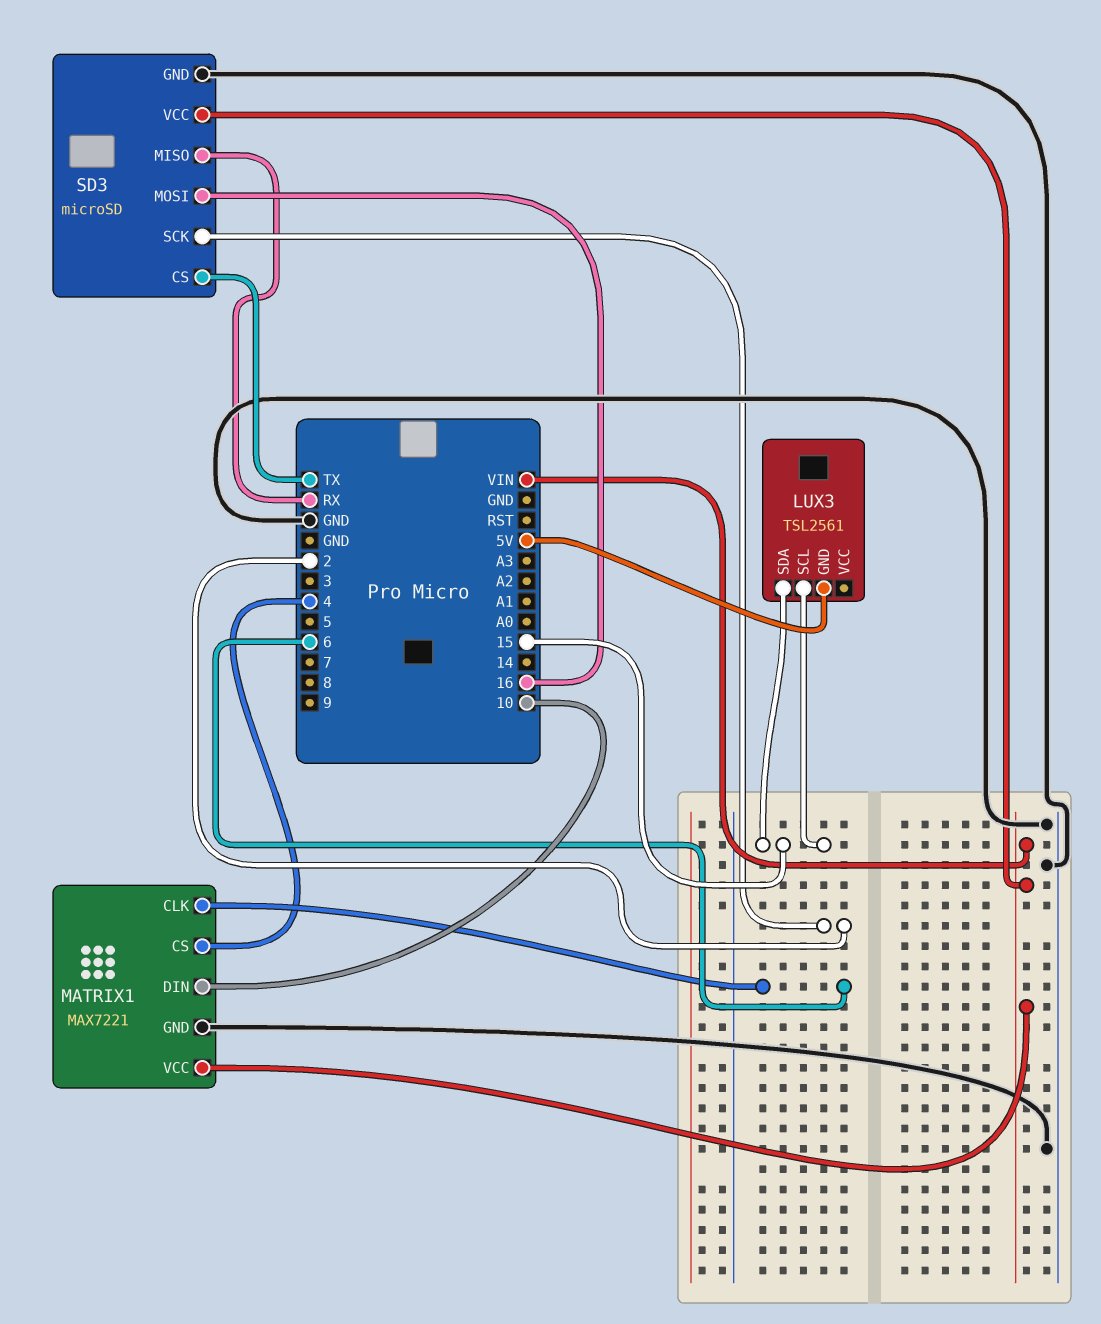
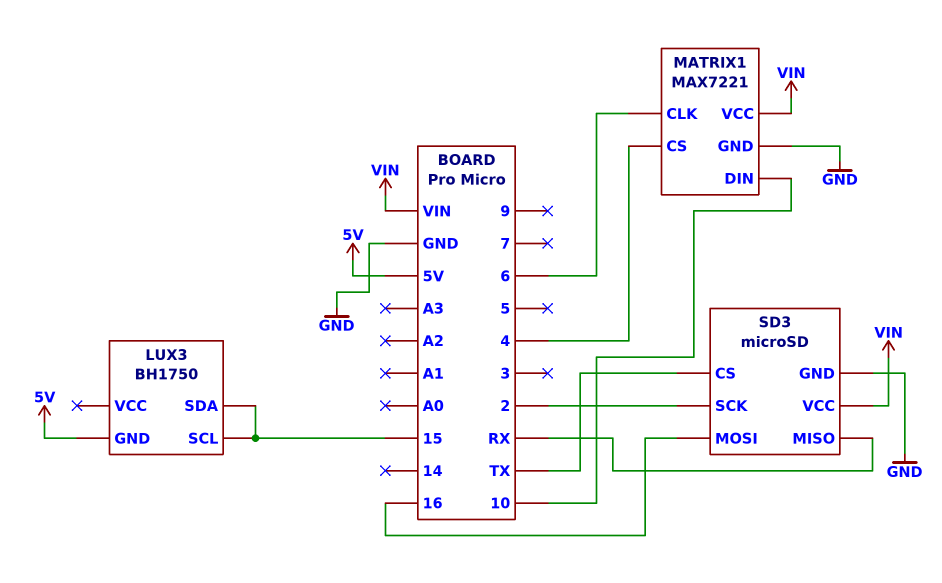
LUX3: TSL2561 -> BH1750

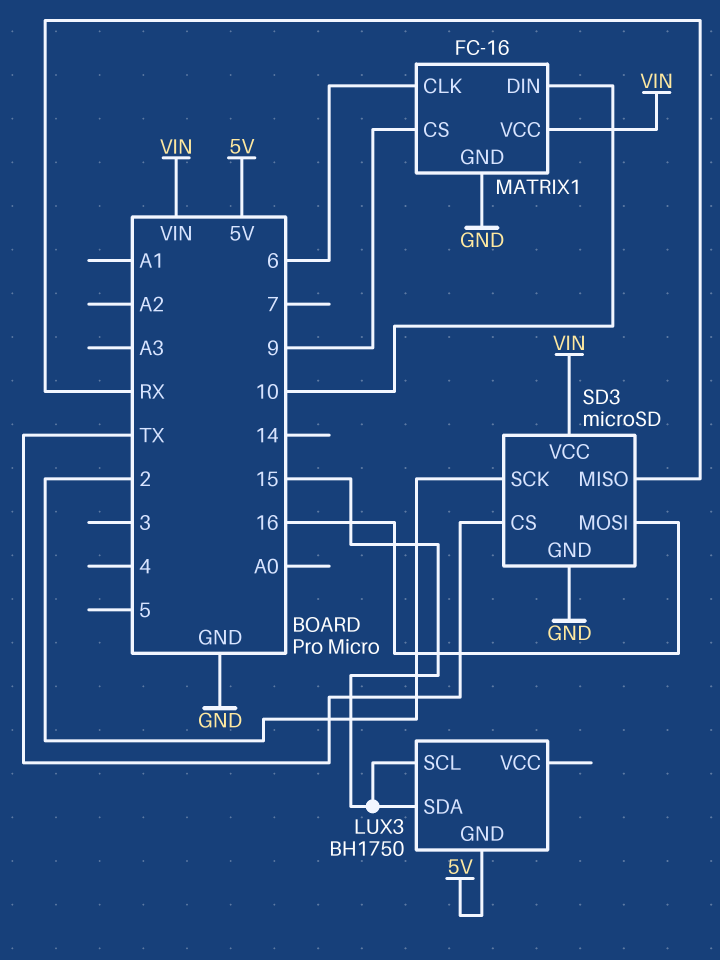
MATRIX1: MAX7221 -> FC-16
MATRIX1 pin CS: 4 -> 9

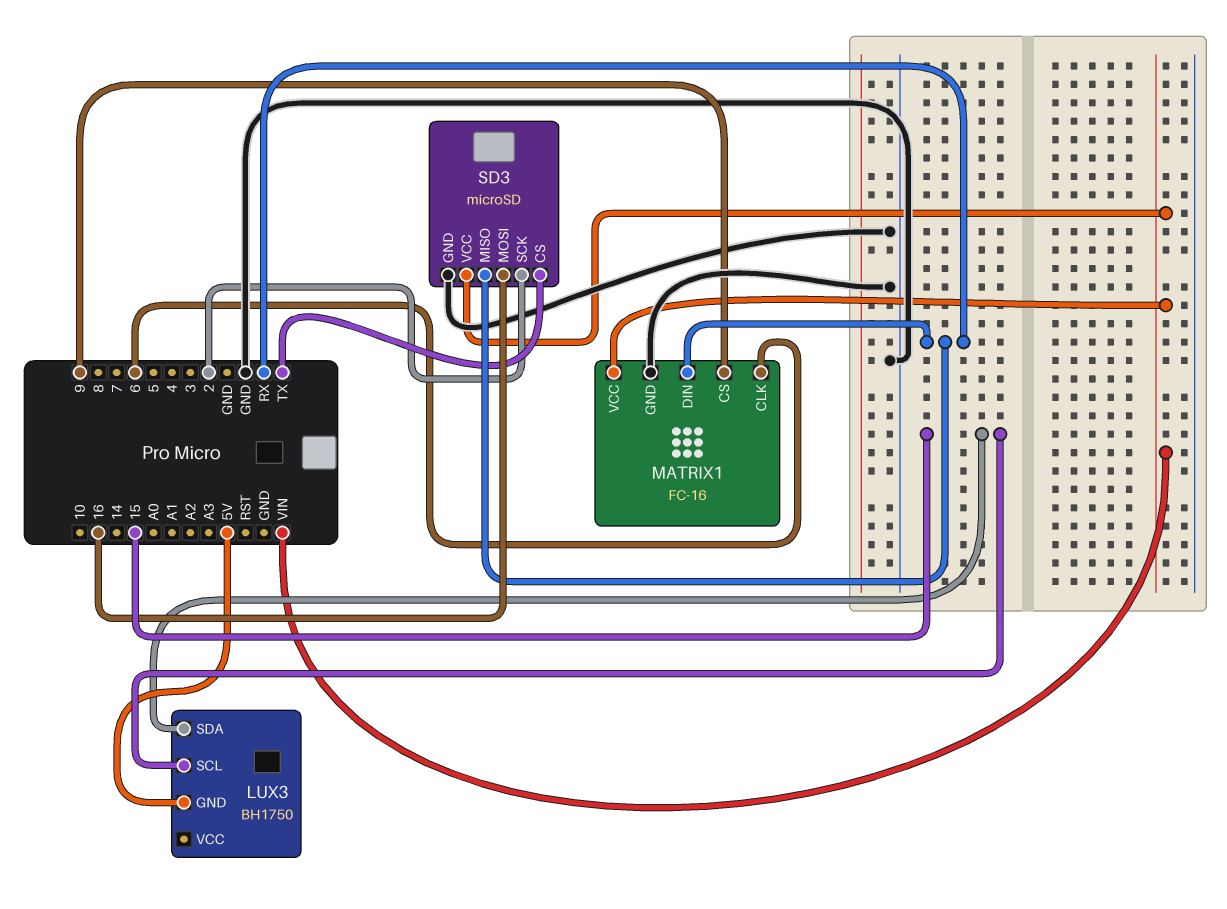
MATRIX1 pin DIN: 10 -> RX

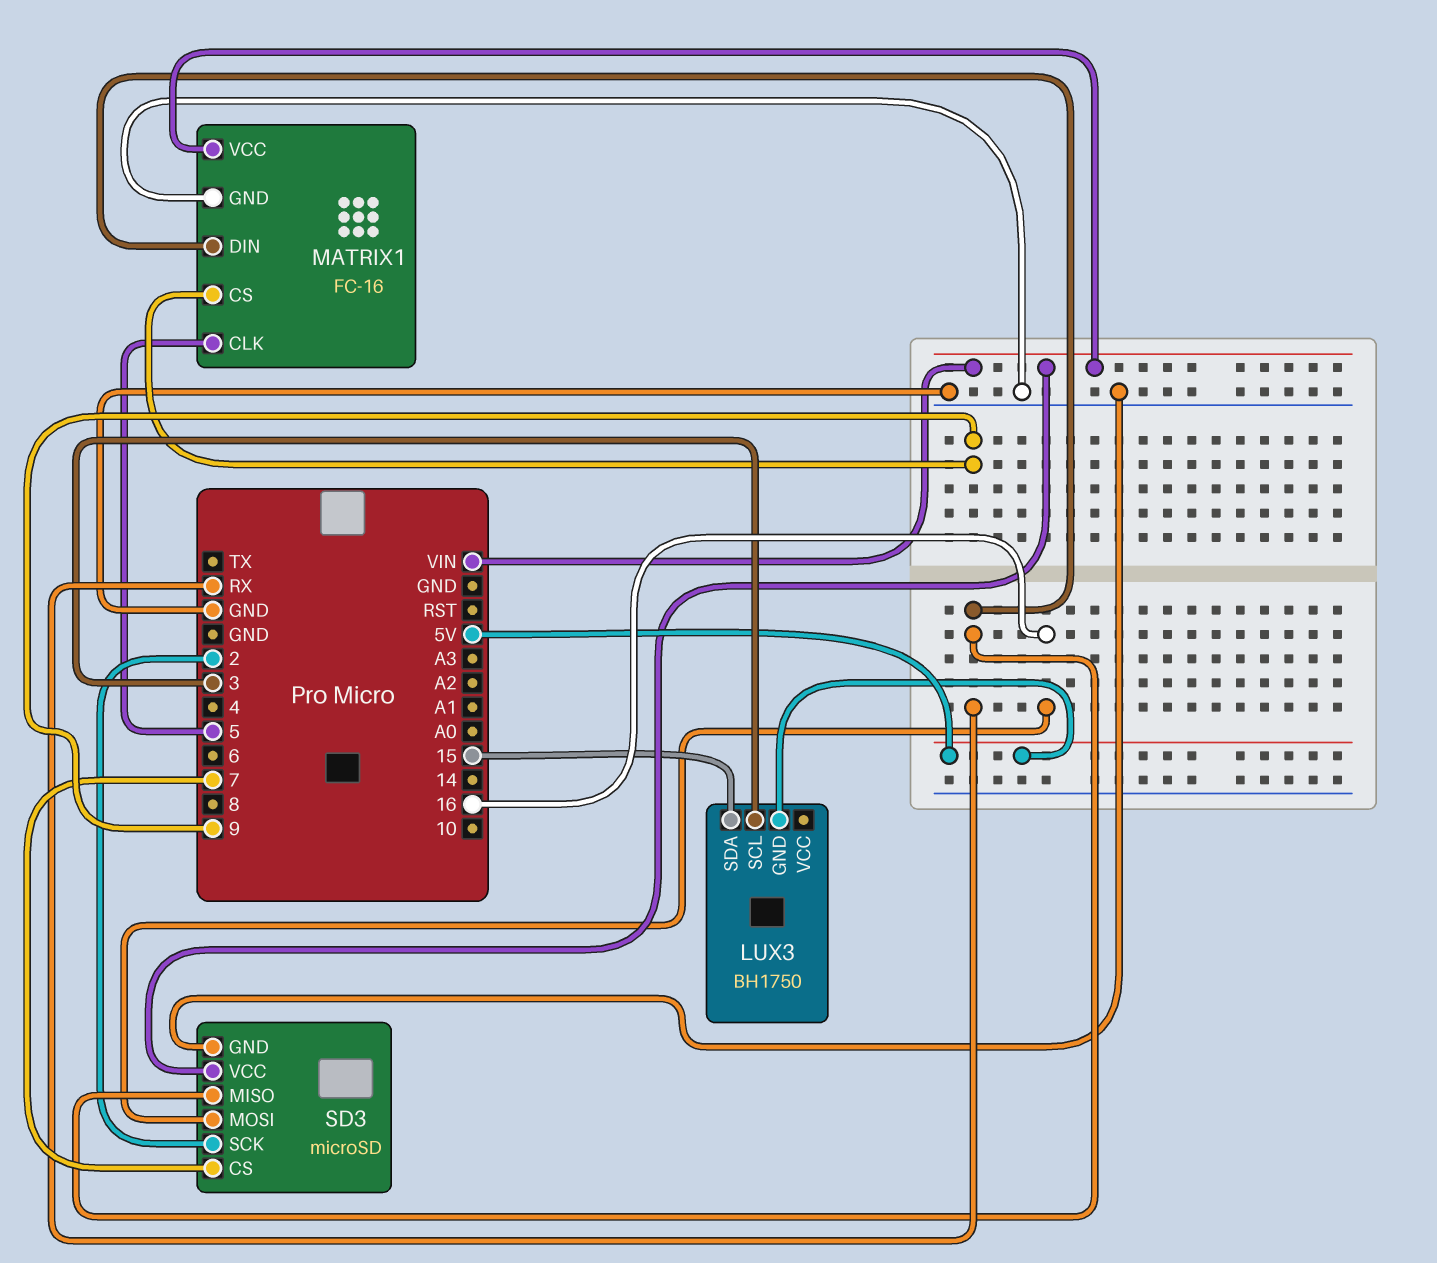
LUX3 pin SCL: 15 -> 3
MATRIX1 pin CLK: 6 -> 5
SD3 pin CS: TX -> 7

